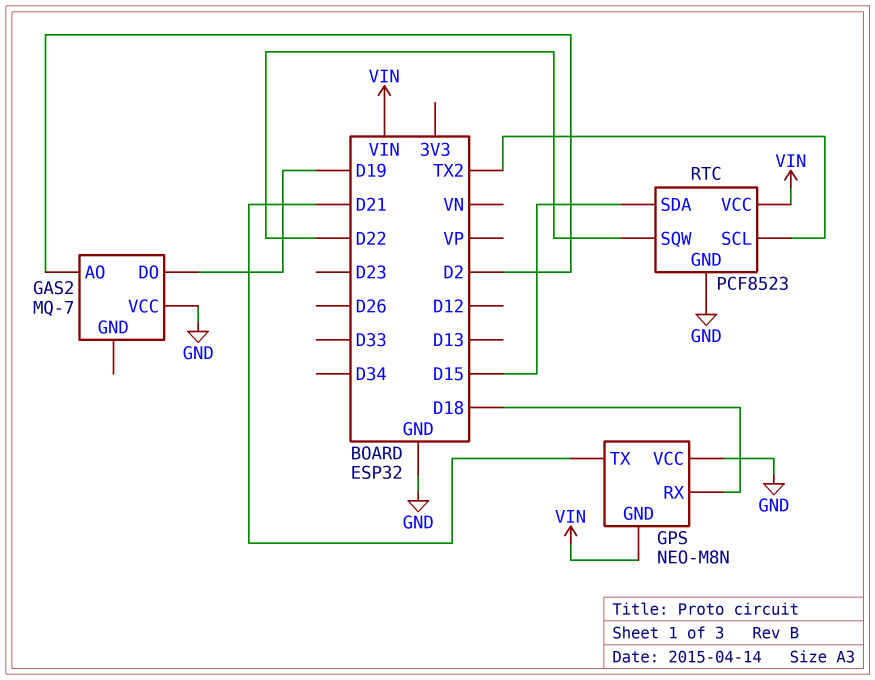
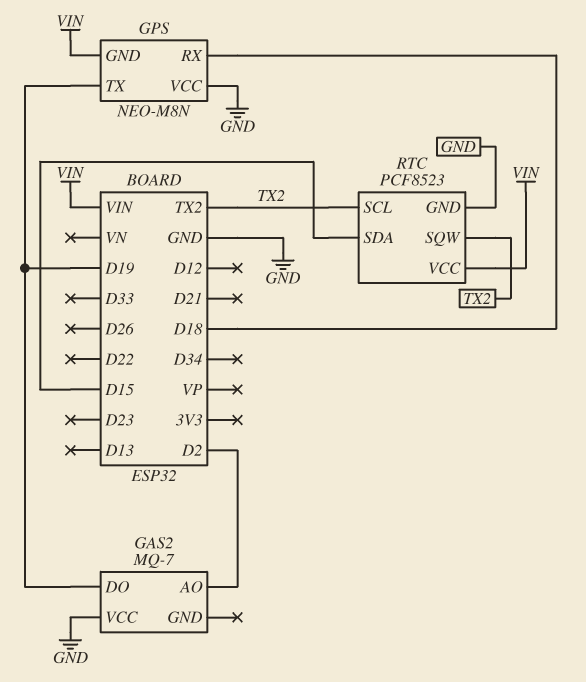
GPS pin TX: D21 -> D19
RTC pin SQW: D22 -> TX2

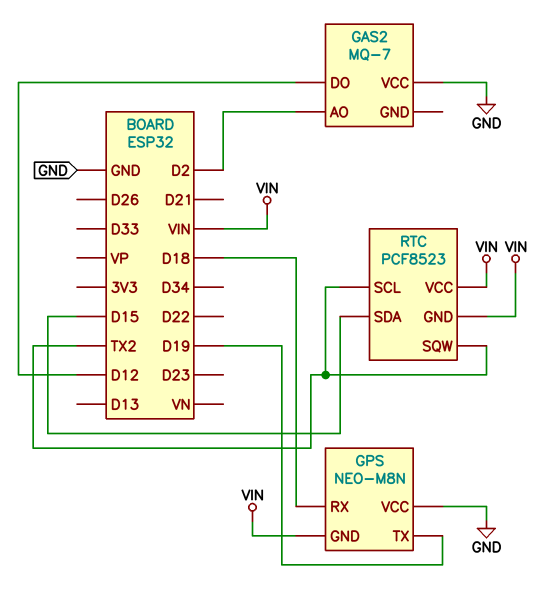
GAS2 pin DO: D19 -> D12
RTC pin GND: GND -> VIN

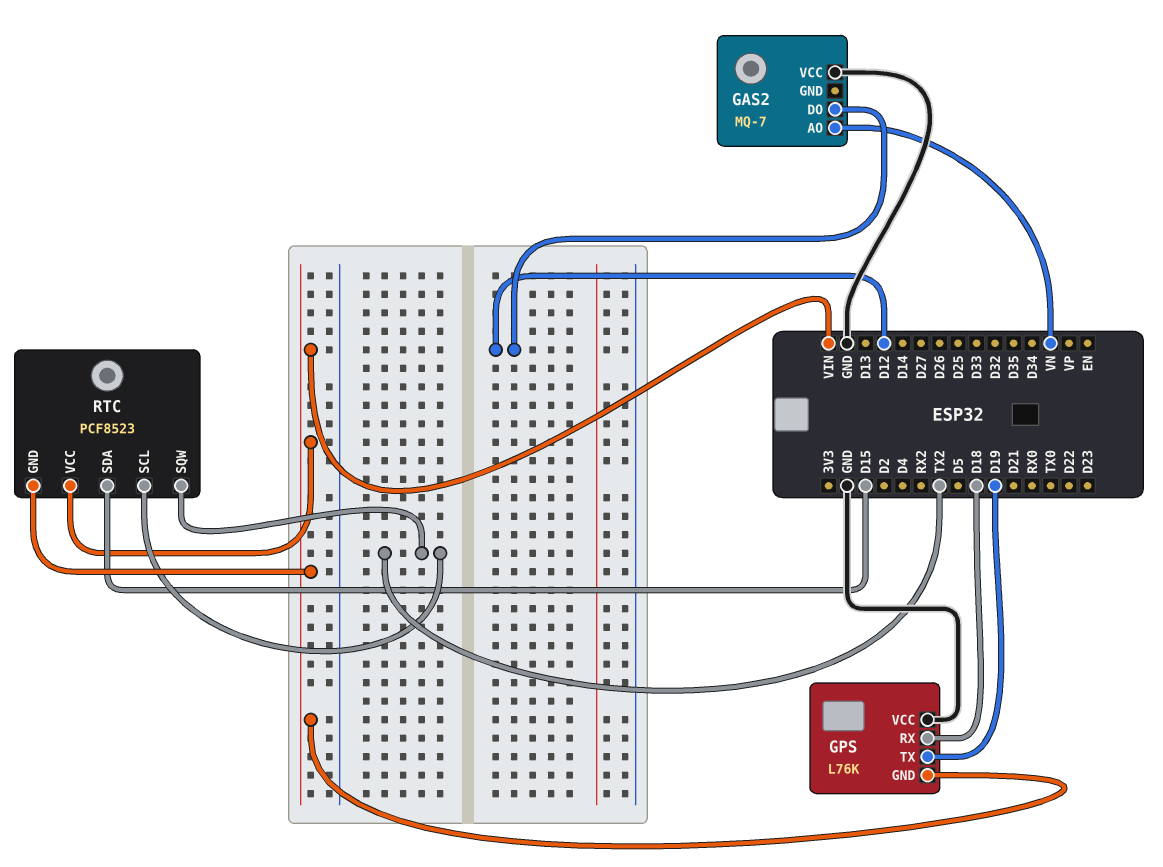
GAS2 pin AO: D2 -> VN
GPS: NEO-M8N -> L76K

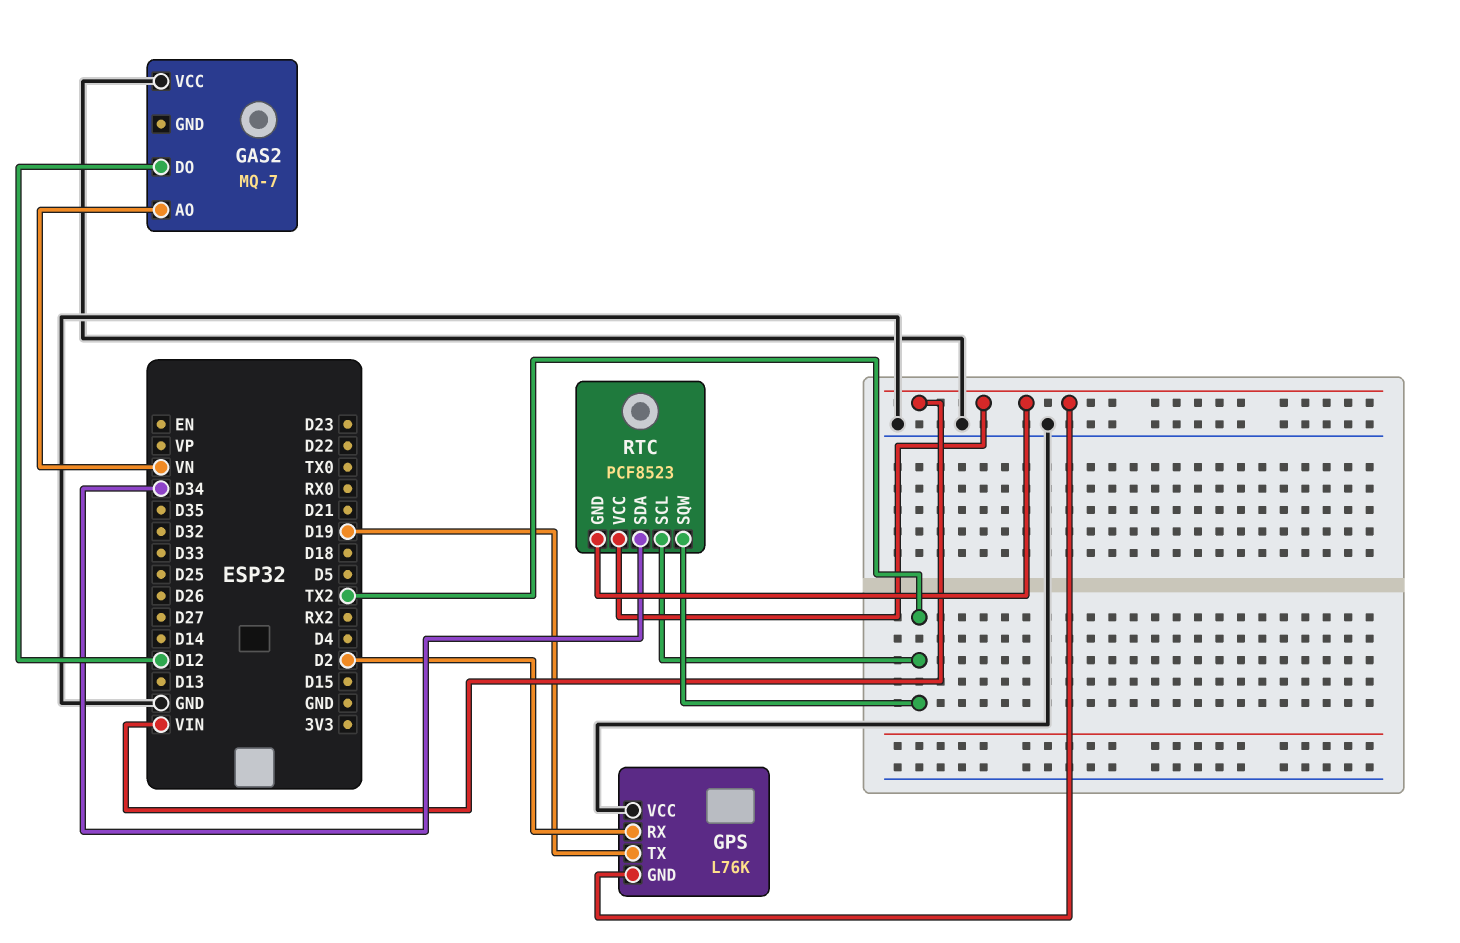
GPS pin RX: D18 -> D2
RTC pin SDA: D15 -> D34

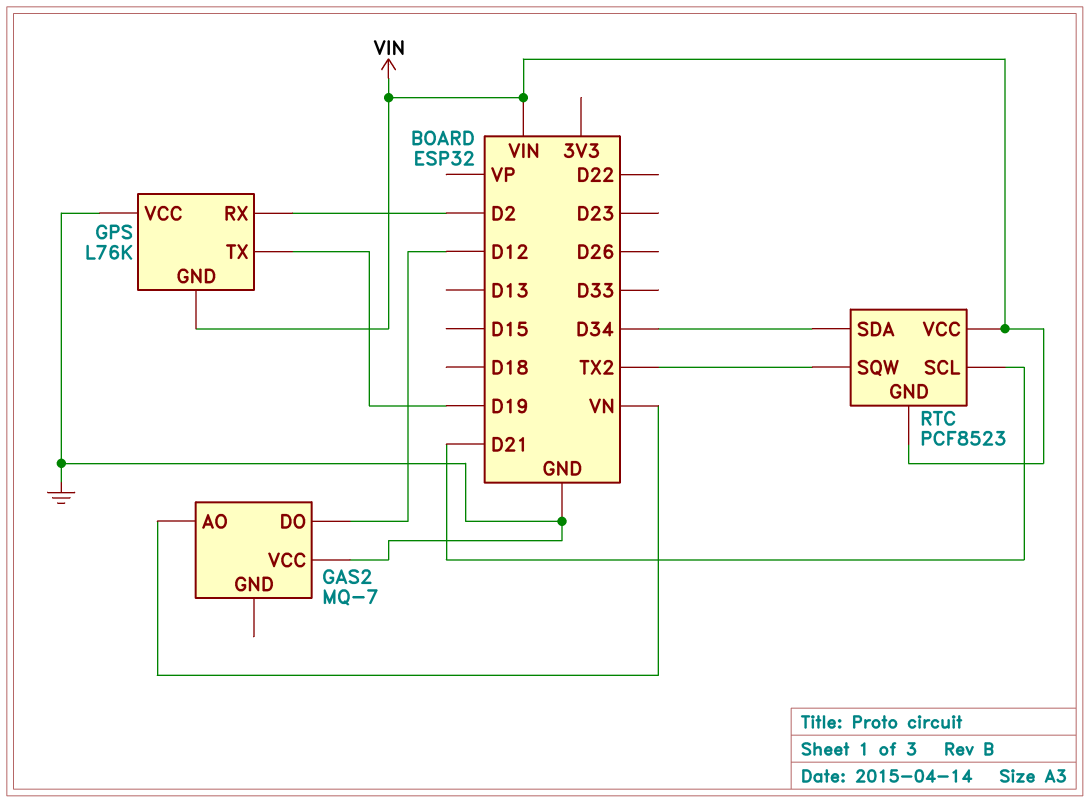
RTC pin SCL: TX2 -> D21

